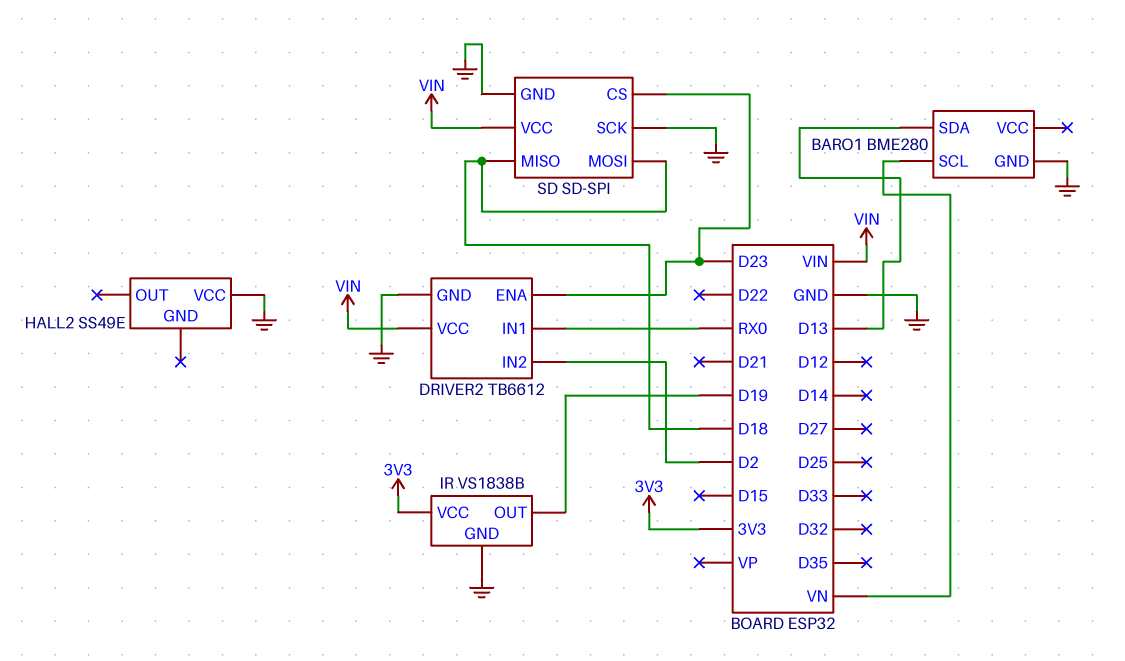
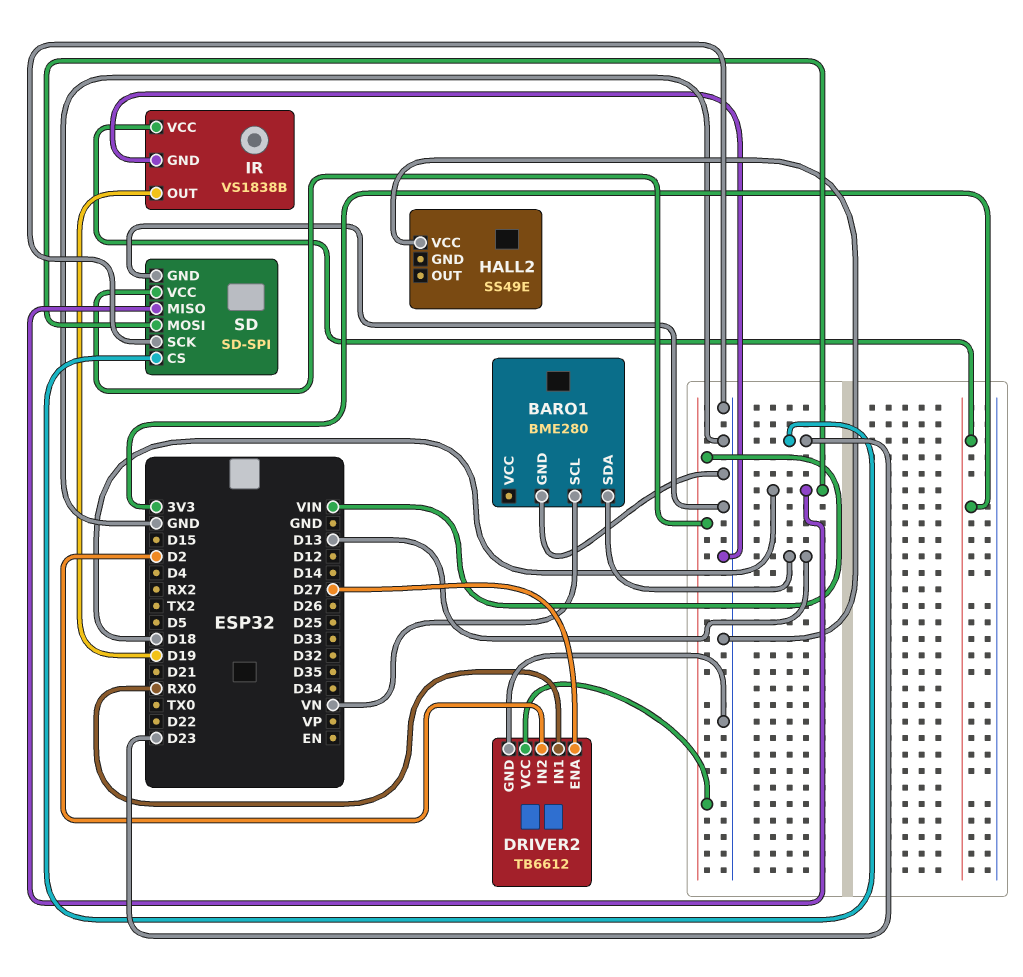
DRIVER2 pin ENA: D23 -> D27

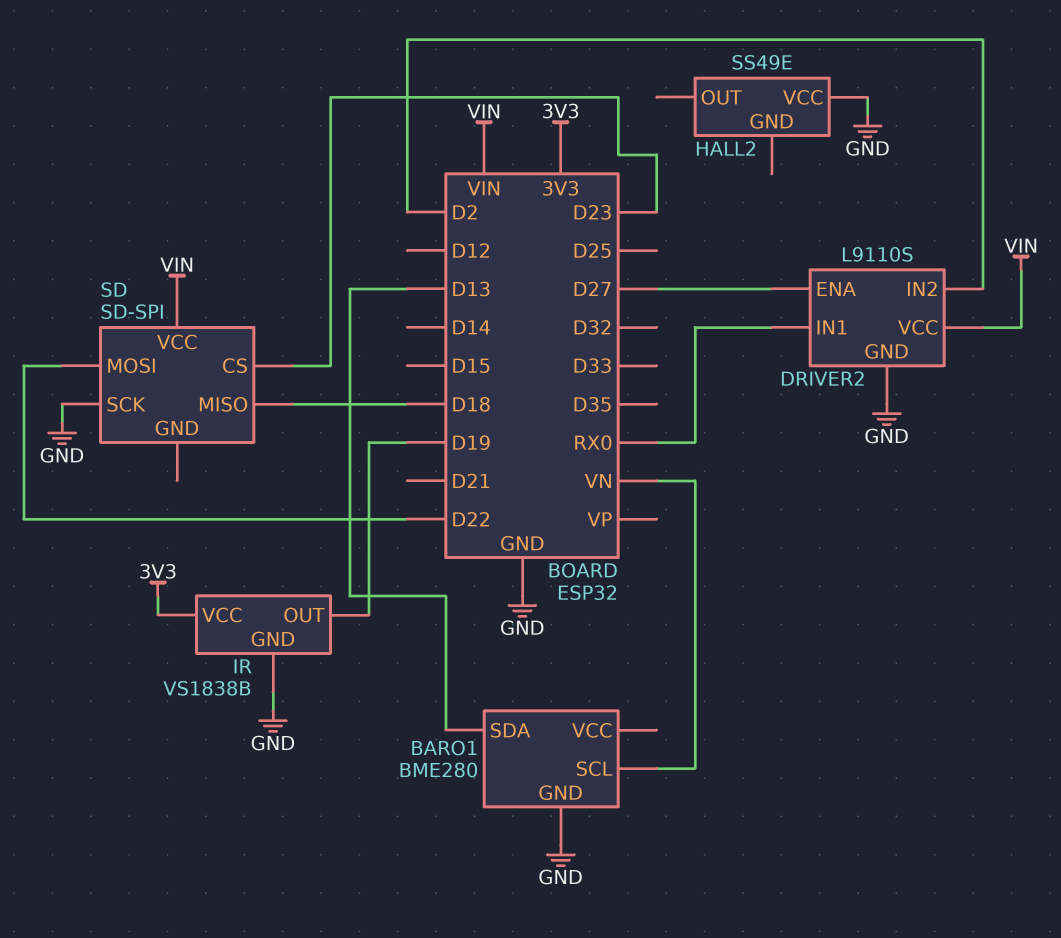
DRIVER2: TB6612 -> L9110S
SD pin GND: GND -> none
SD pin MOSI: D18 -> D22

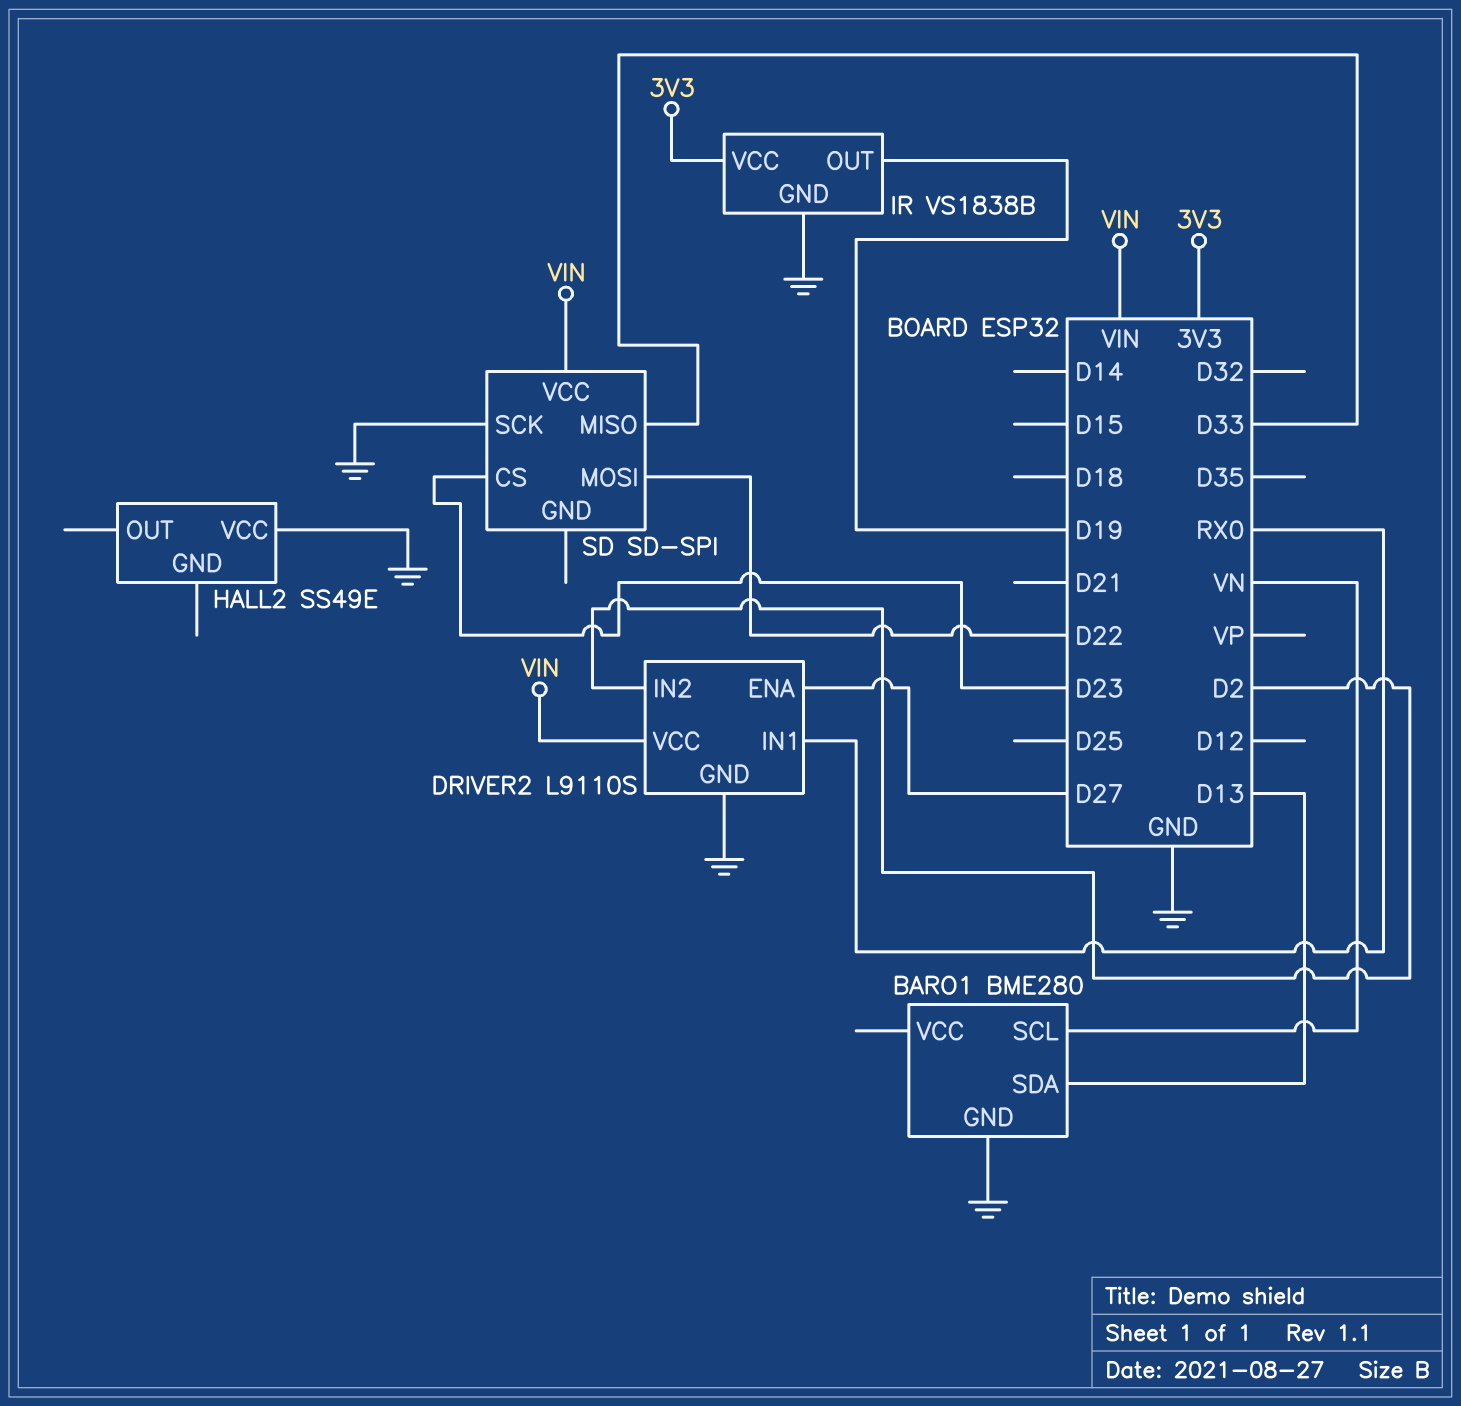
SD pin MISO: D18 -> D33

